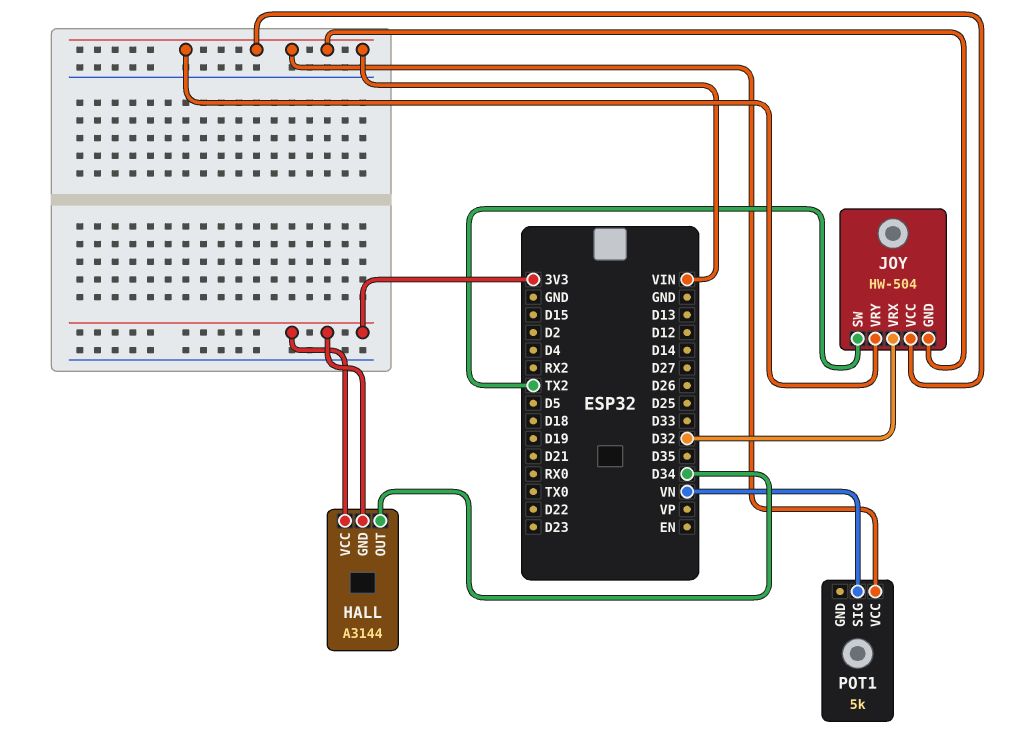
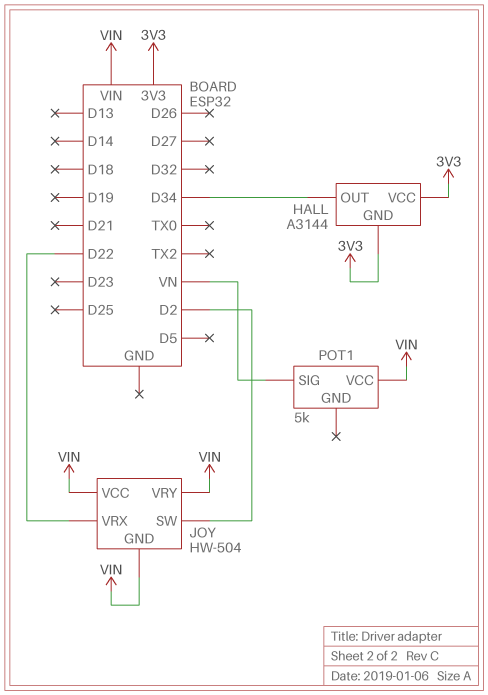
JOY pin SW: TX2 -> D2
JOY pin VRX: D32 -> D22

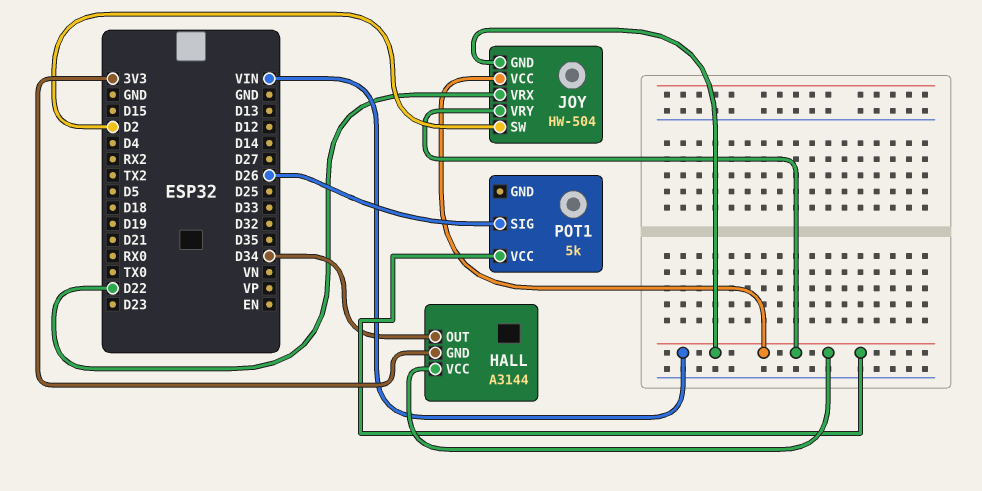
HALL pin VCC: 3V3 -> VIN
POT1 pin SIG: VN -> D26

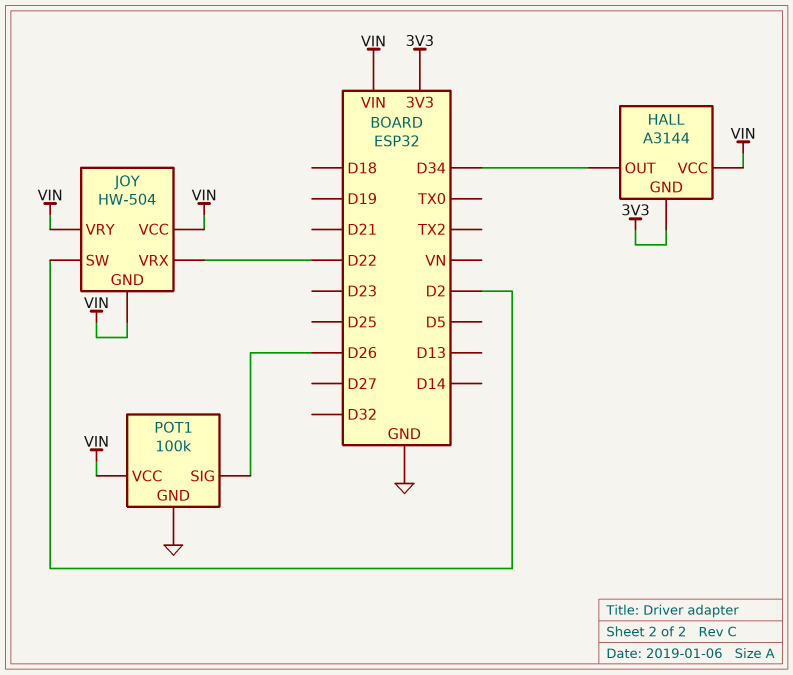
POT1: 5k -> 100k
POT1 pin GND: none -> GND

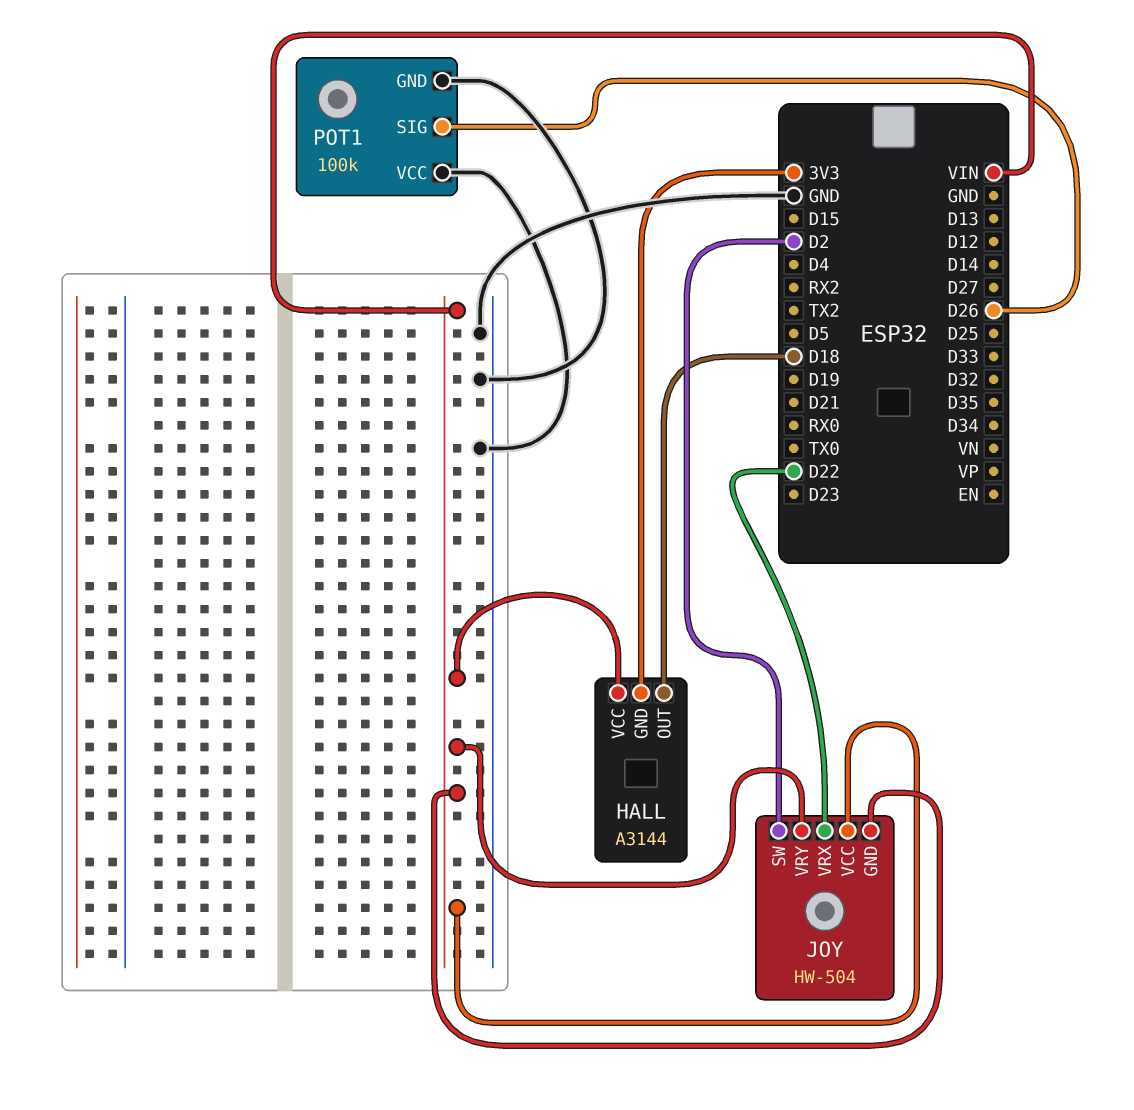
HALL pin OUT: D34 -> D18
POT1 pin VCC: VIN -> GND

